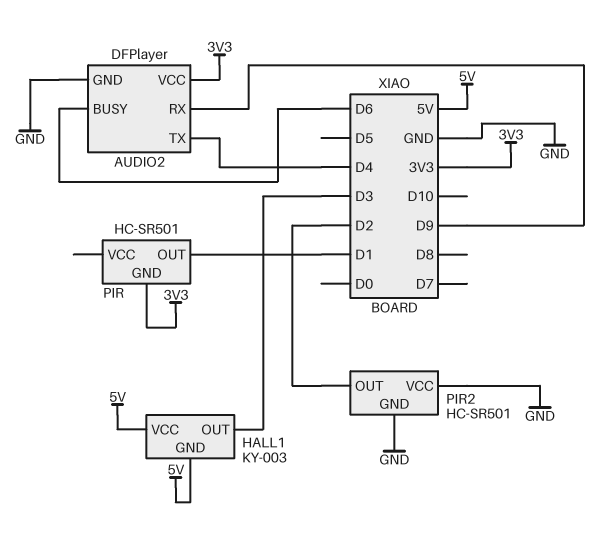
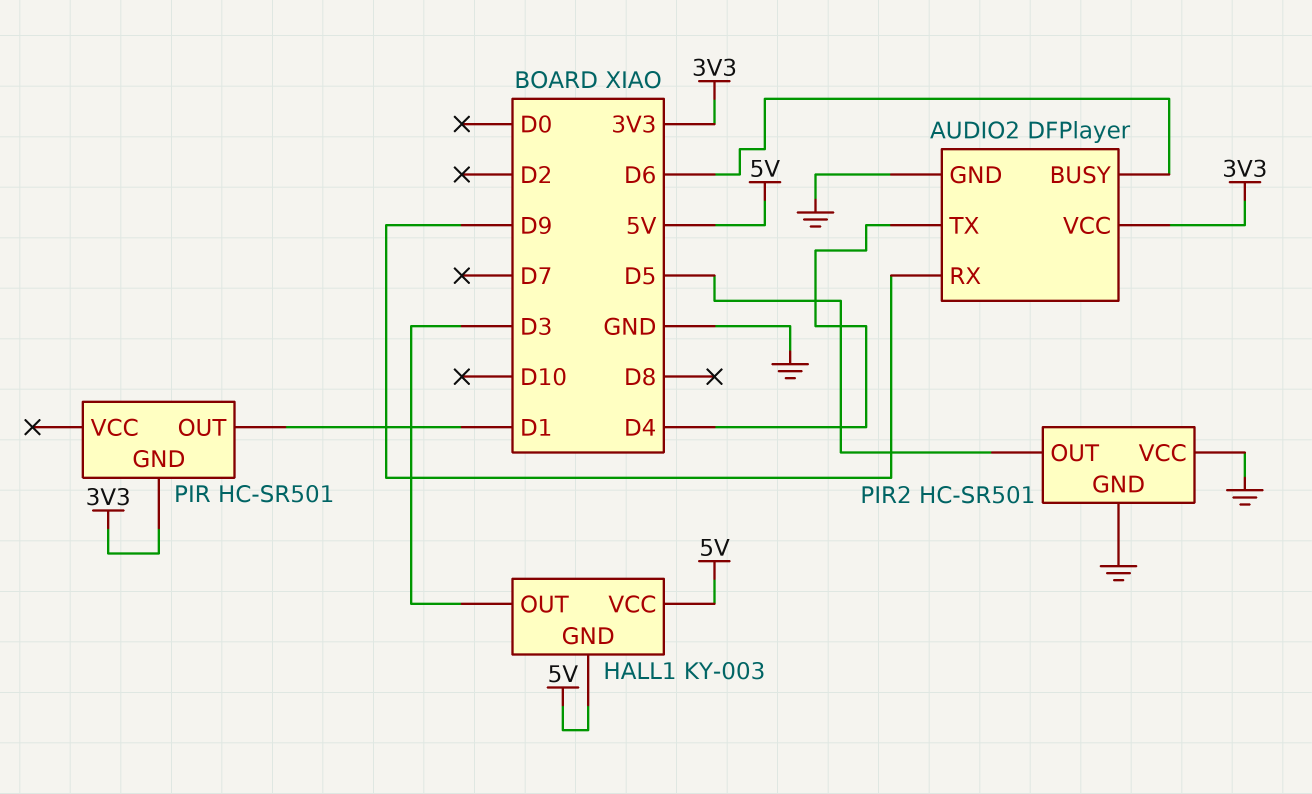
PIR2 pin OUT: D2 -> D5

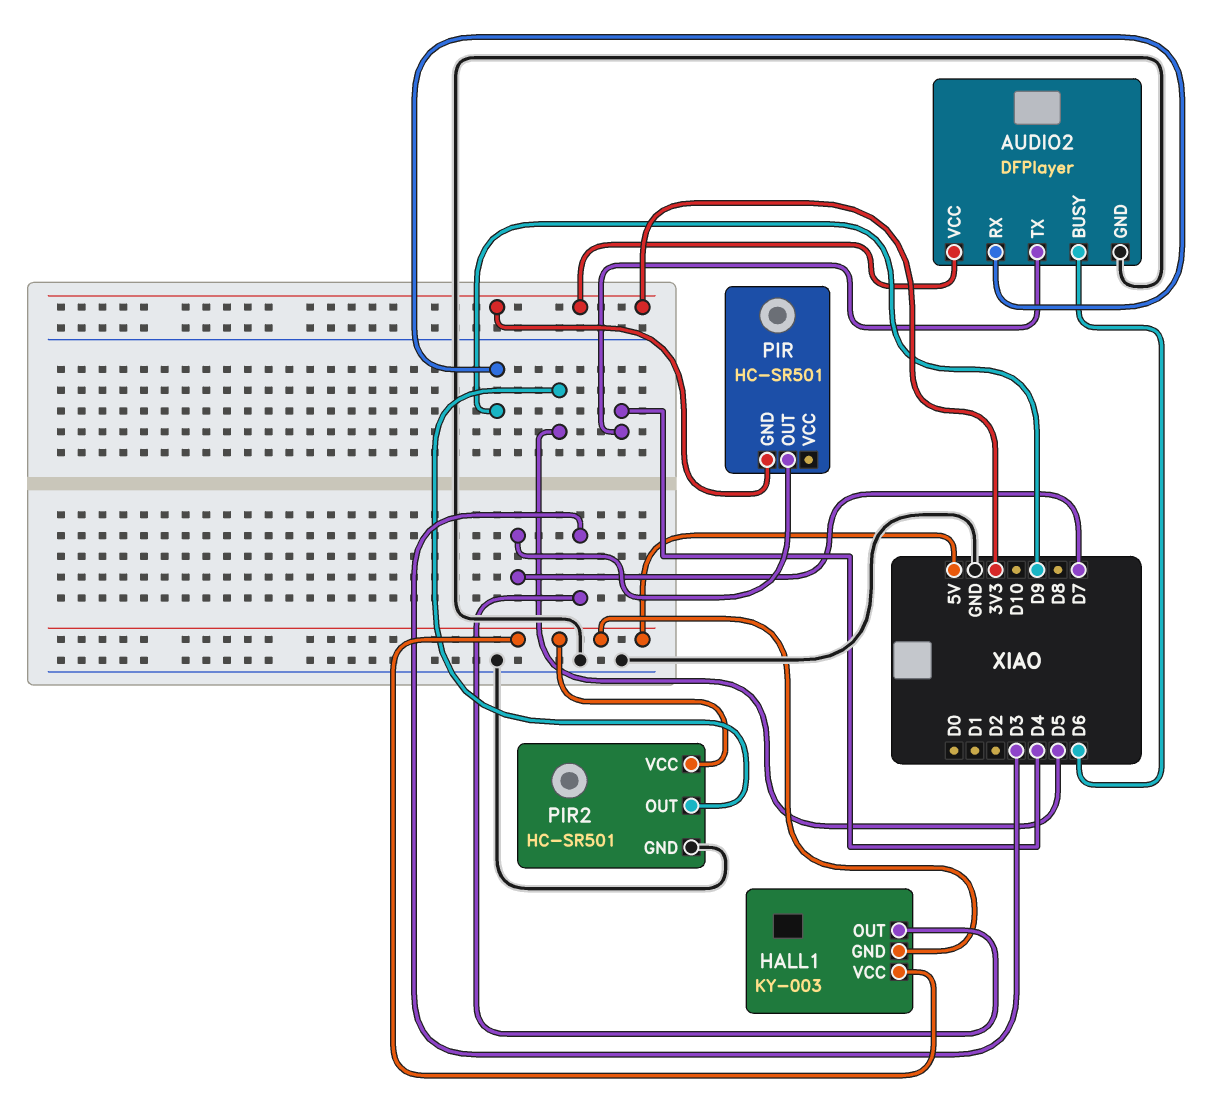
PIR pin OUT: D1 -> D7
PIR2 pin VCC: GND -> 5V

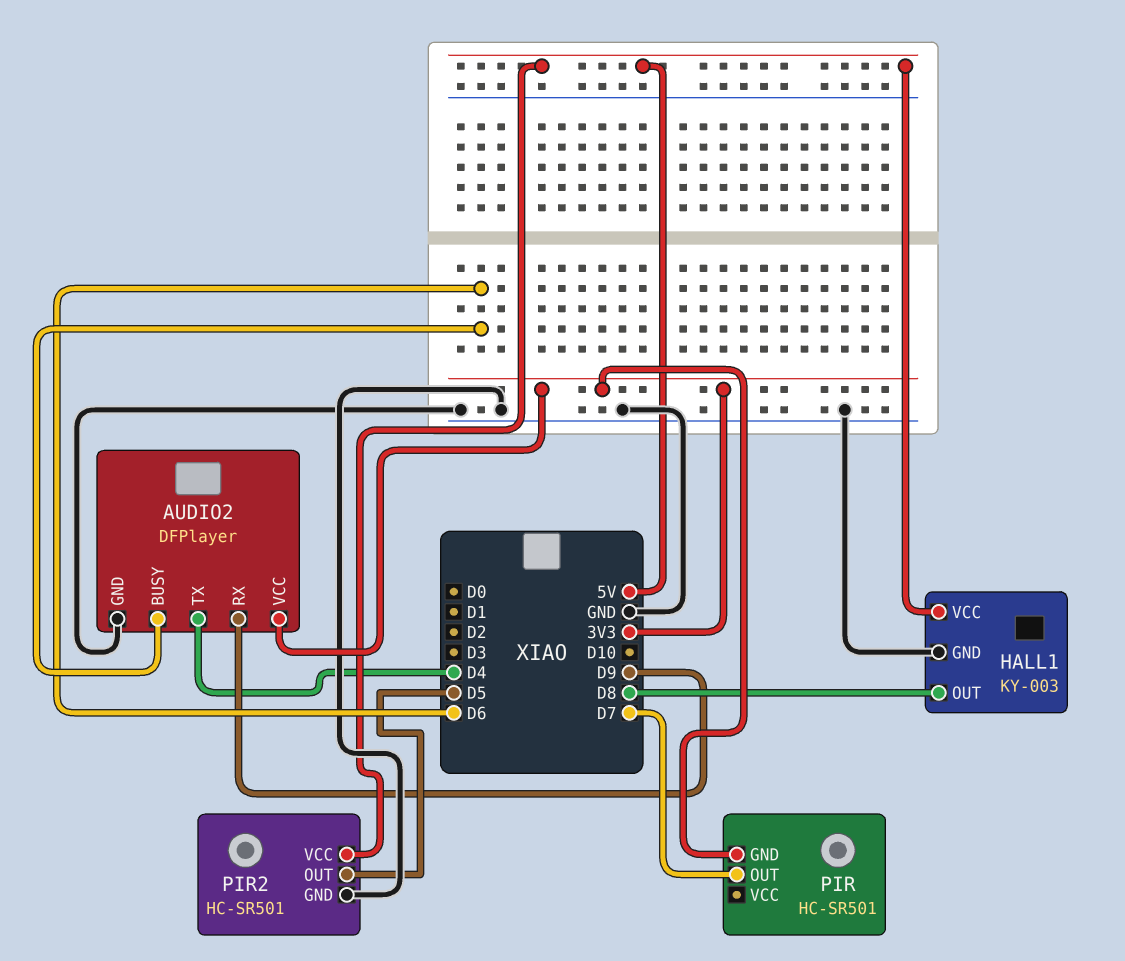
HALL1 pin GND: 5V -> GND
HALL1 pin OUT: D3 -> D8

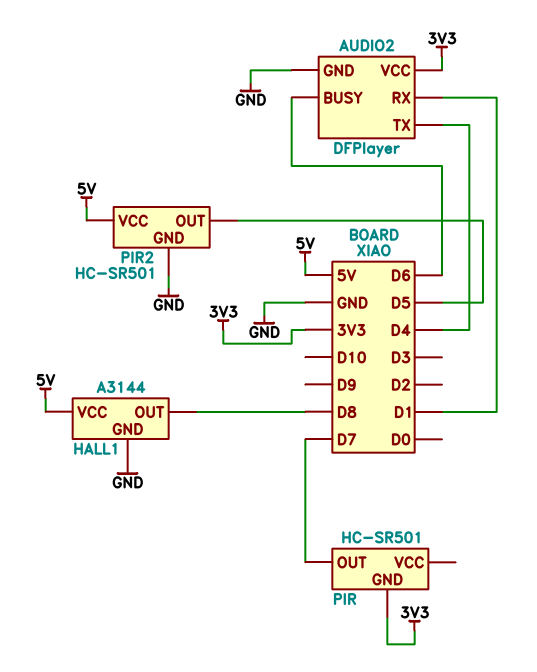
AUDIO2 pin RX: D9 -> D1
HALL1: KY-003 -> A3144

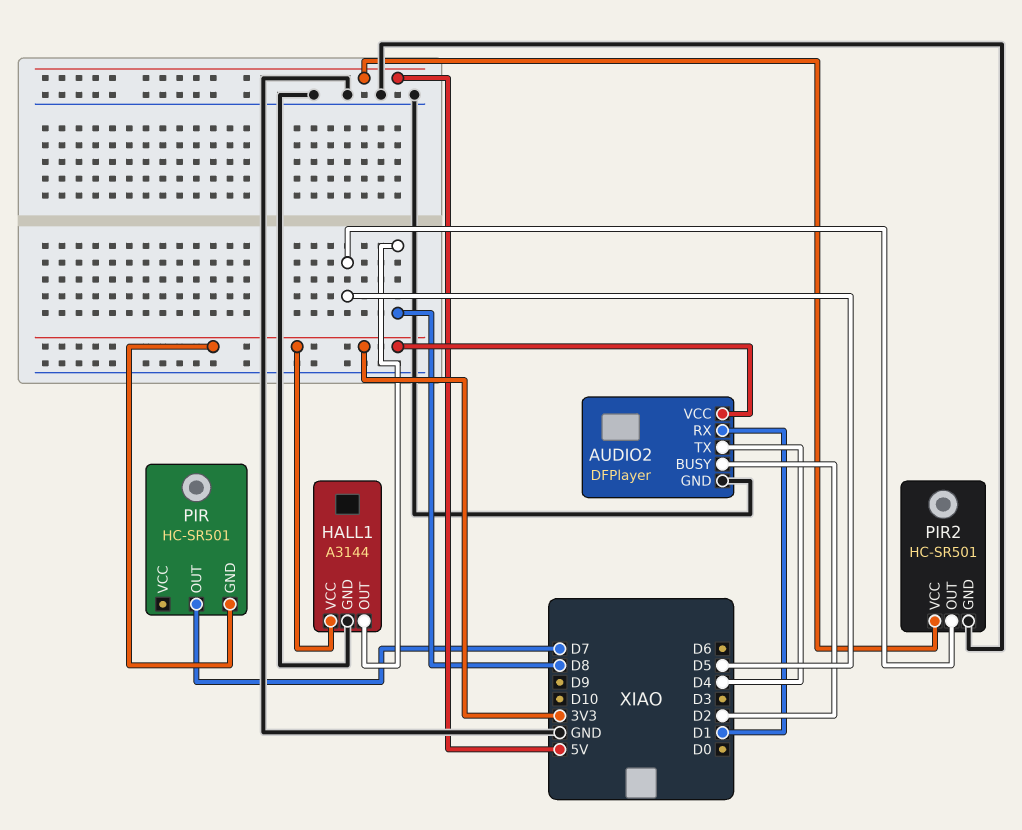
AUDIO2 pin BUSY: D6 -> D2
HALL1 pin VCC: 5V -> 3V3

